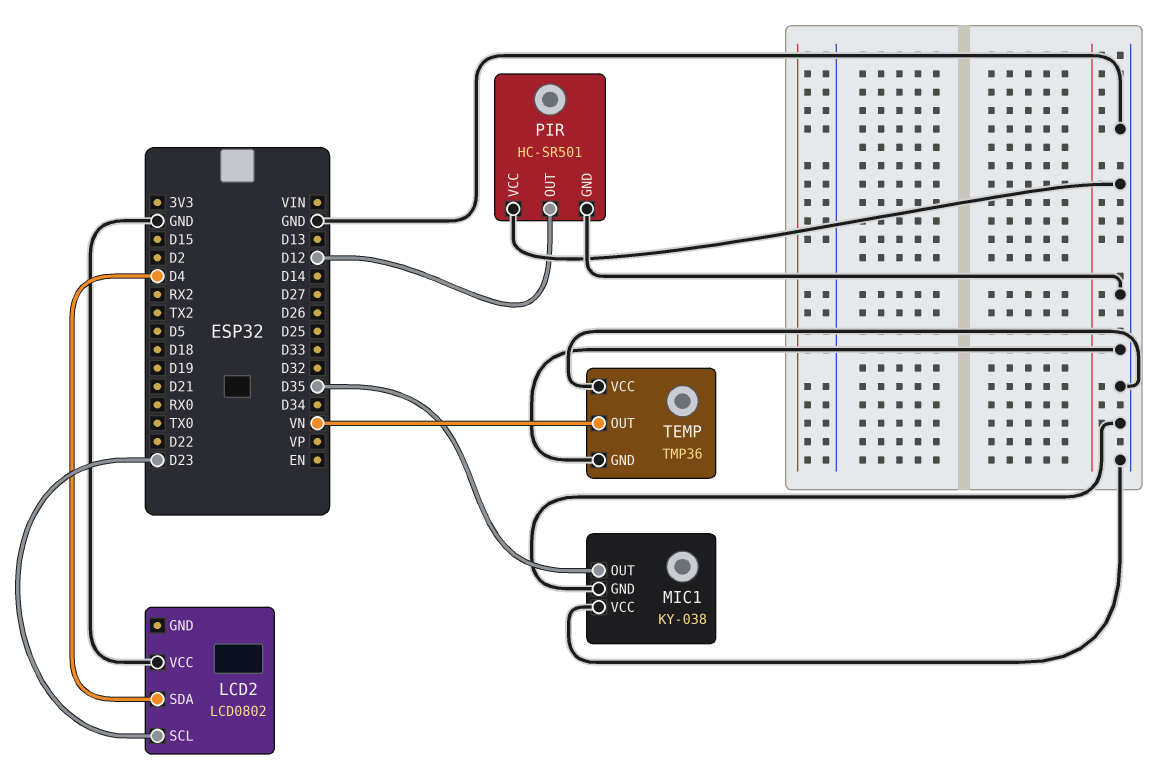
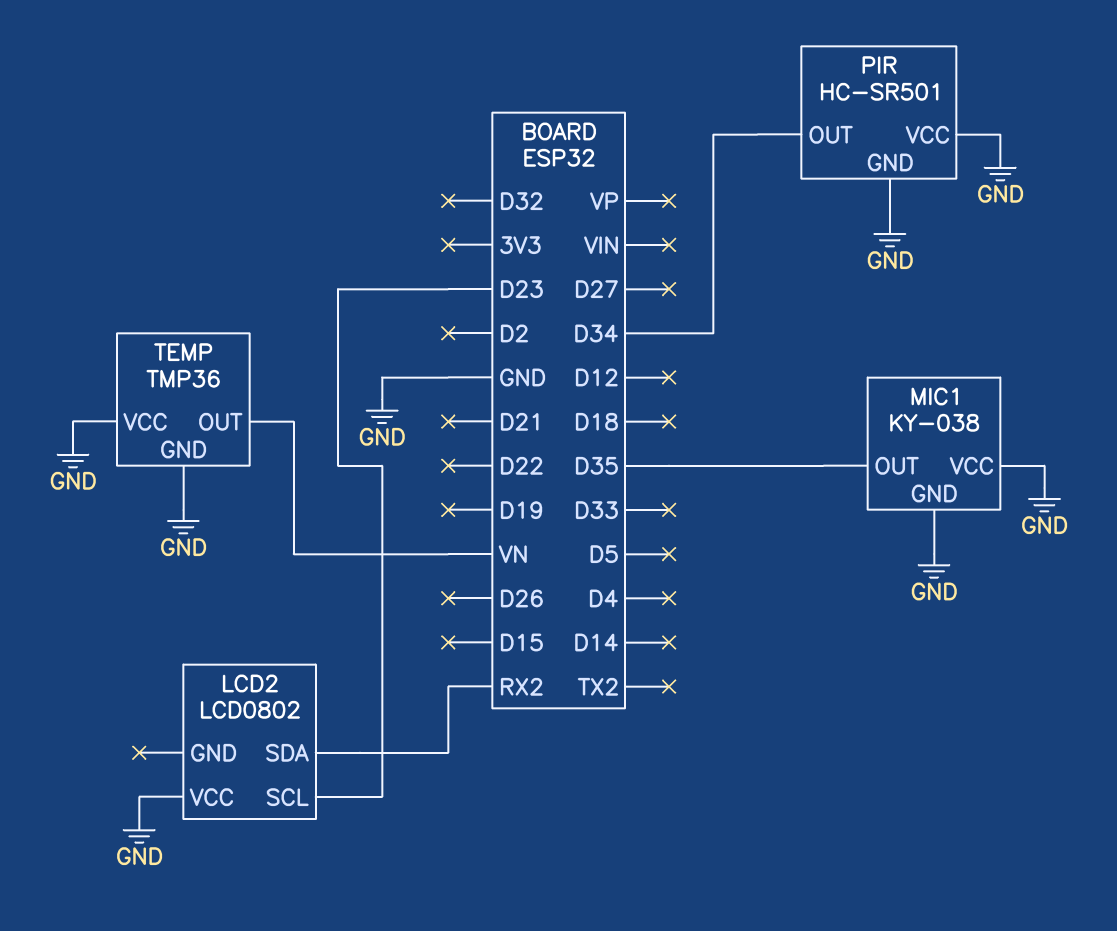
LCD2 pin SDA: D4 -> RX2
PIR pin OUT: D12 -> D34

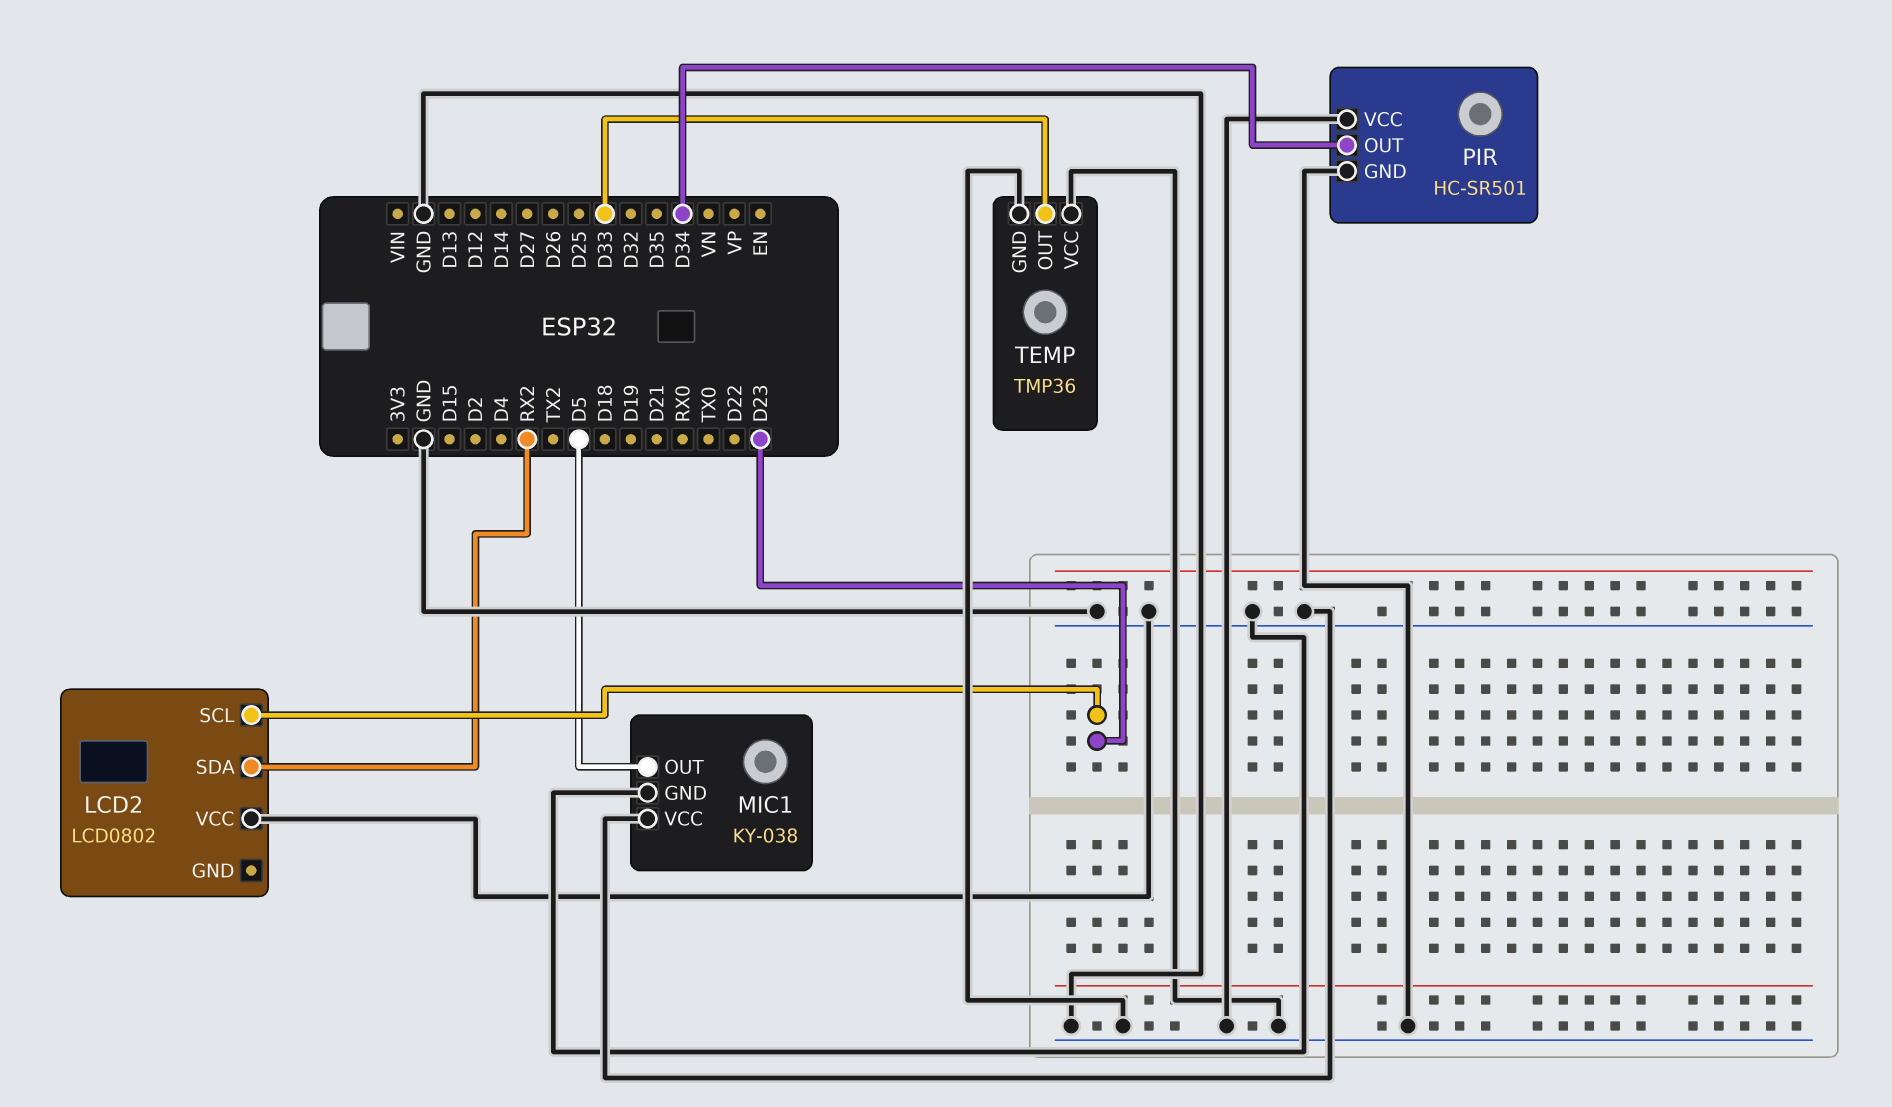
MIC1 pin OUT: D35 -> D5
TEMP pin OUT: VN -> D33

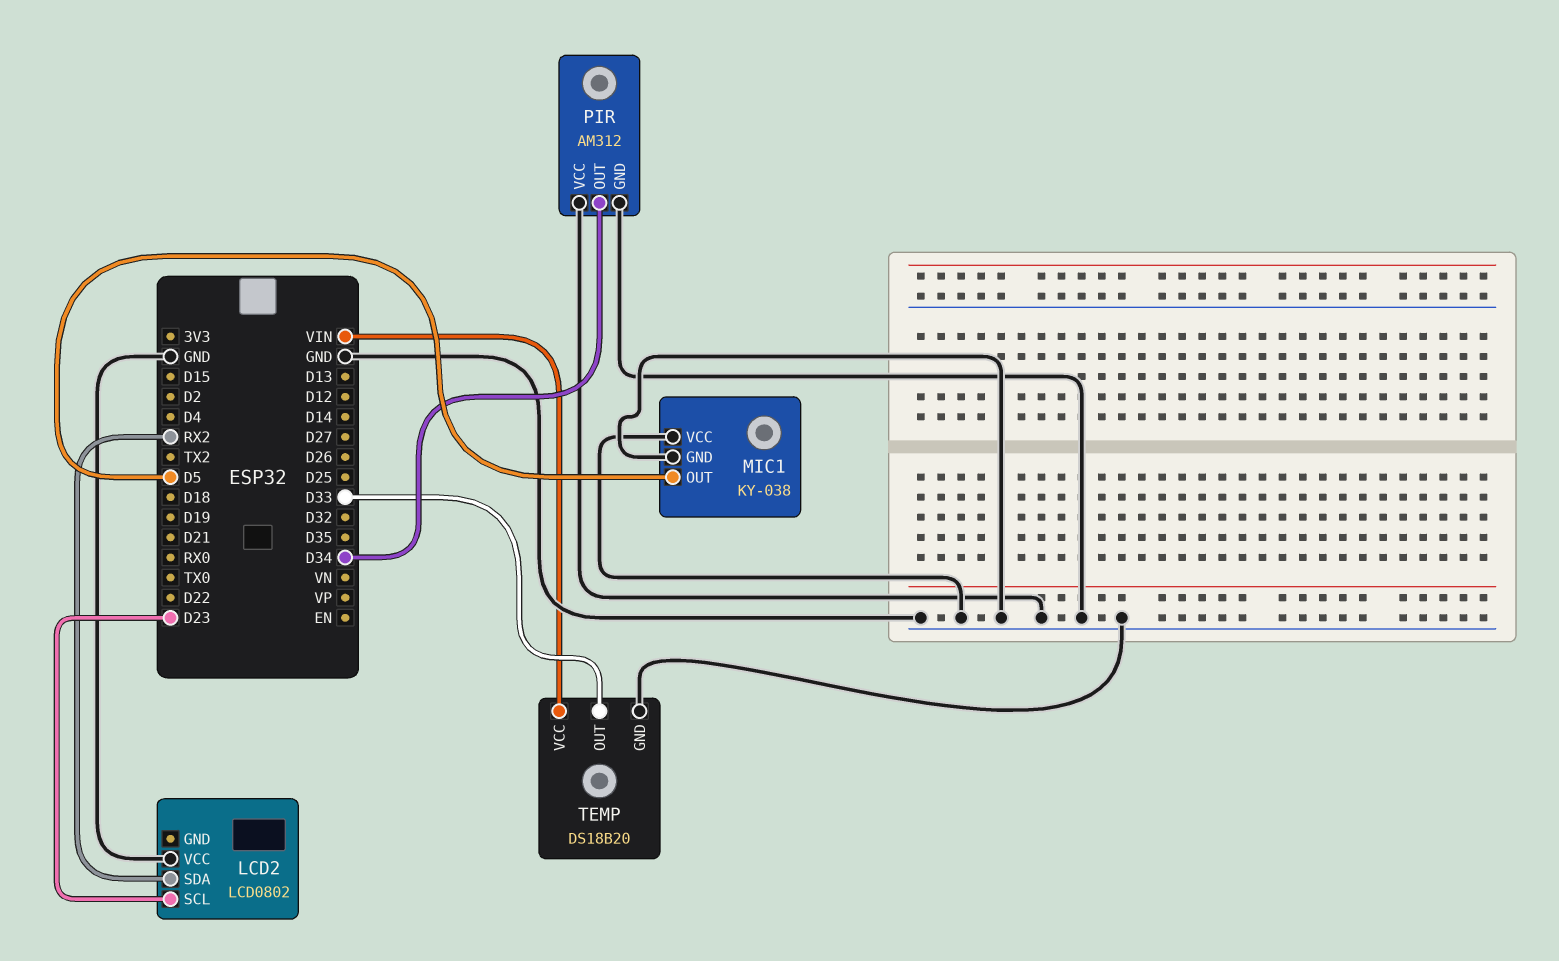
PIR: HC-SR501 -> AM312
TEMP: TMP36 -> DS18B20
TEMP pin VCC: GND -> VIN

